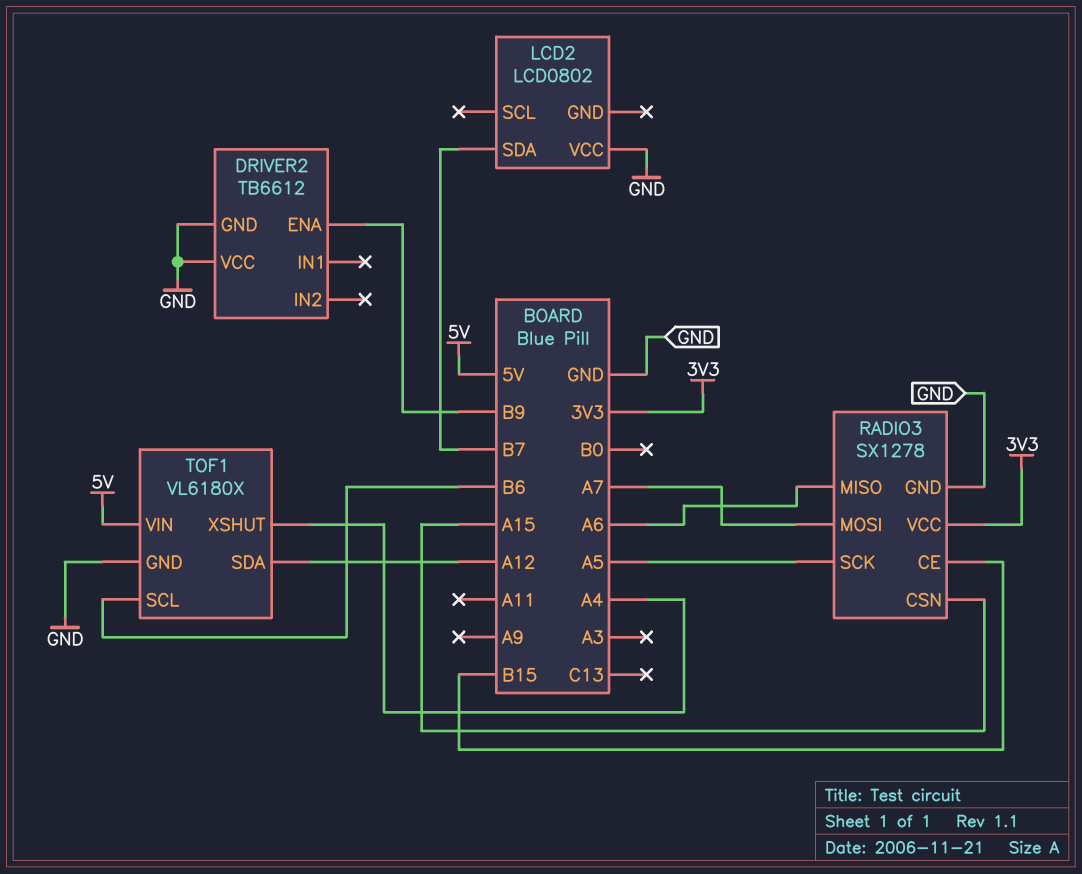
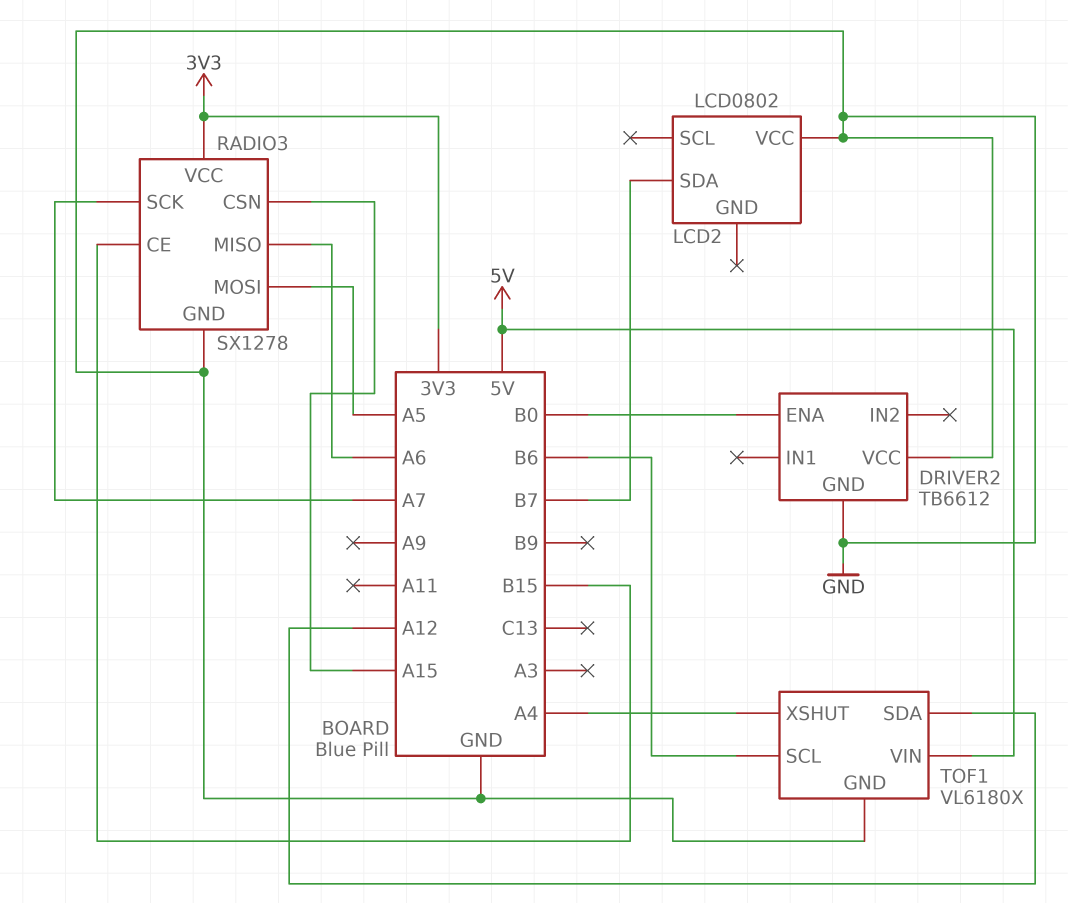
DRIVER2 pin ENA: B9 -> B0
RADIO3 pin MOSI: A7 -> A5
RADIO3 pin SCK: A5 -> A7

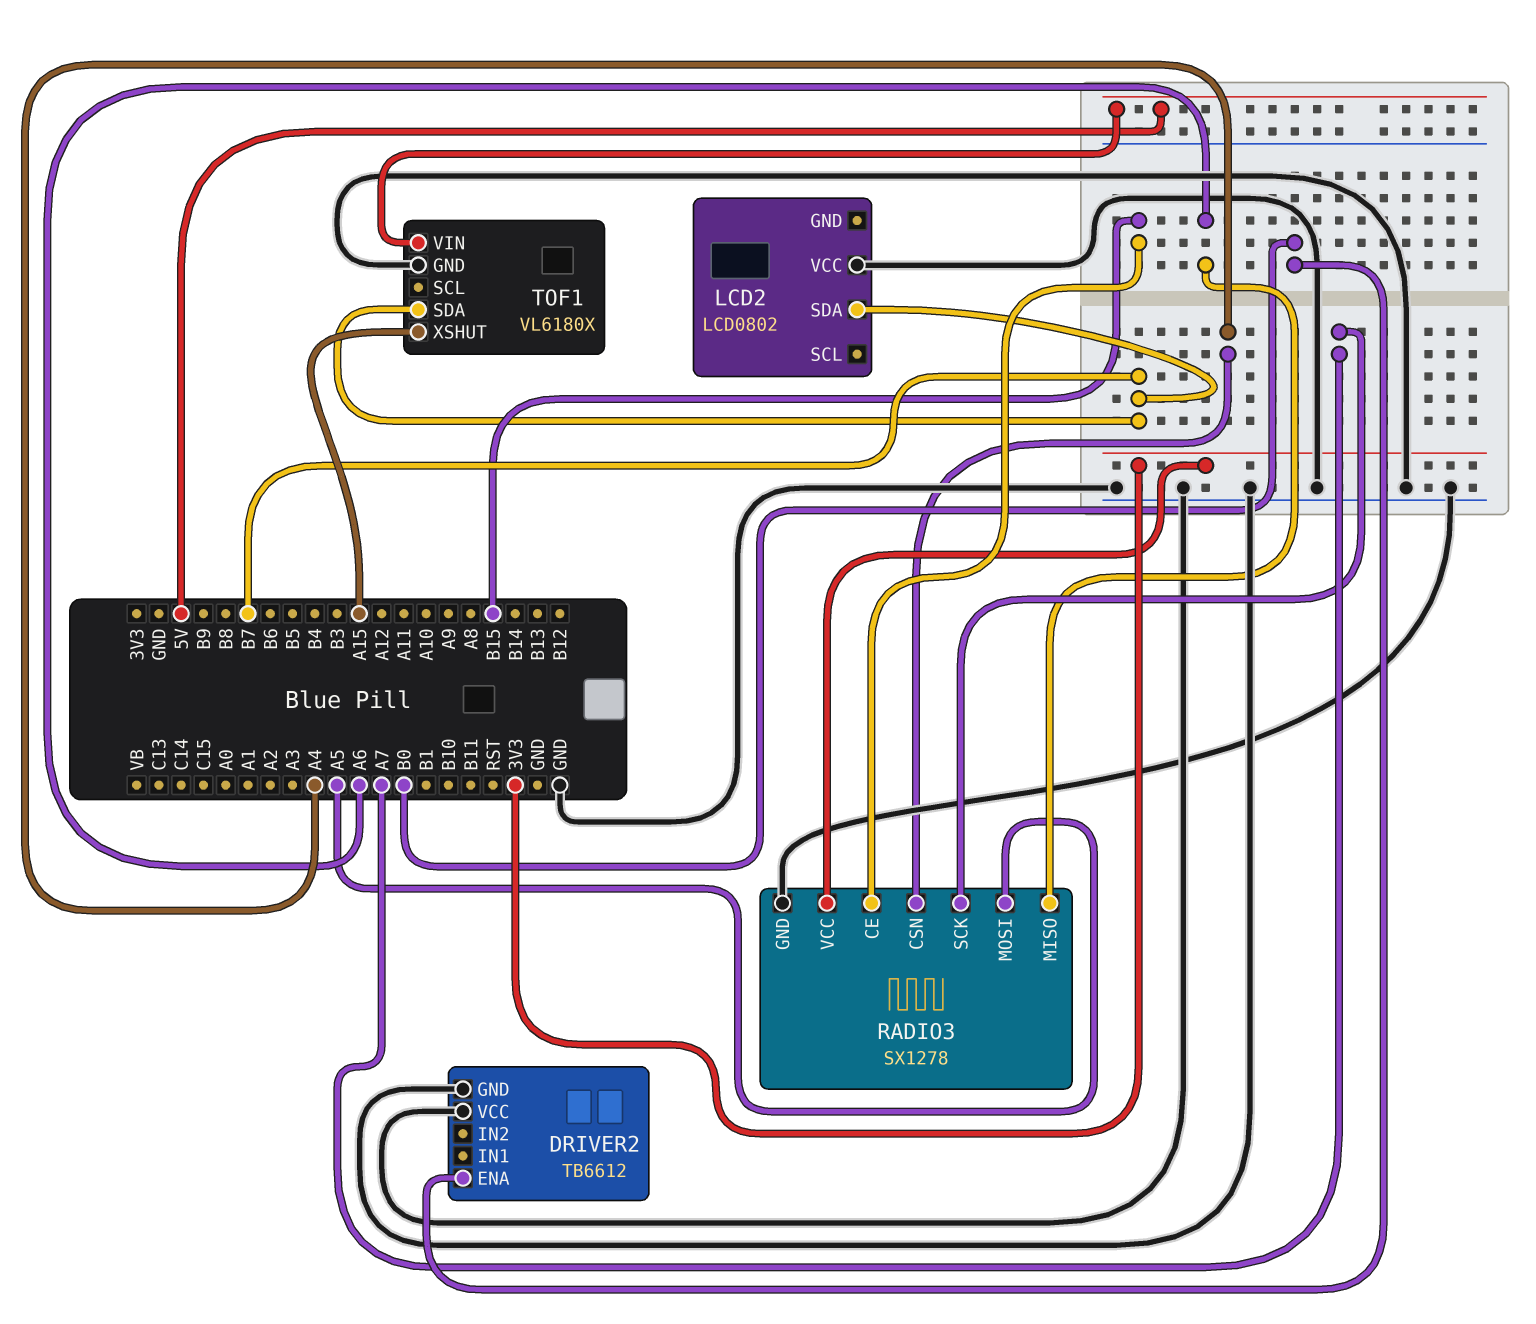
RADIO3 pin CSN: A15 -> A4
TOF1 pin SCL: B6 -> none
TOF1 pin SDA: A12 -> B7
TOF1 pin XSHUT: A4 -> A15

